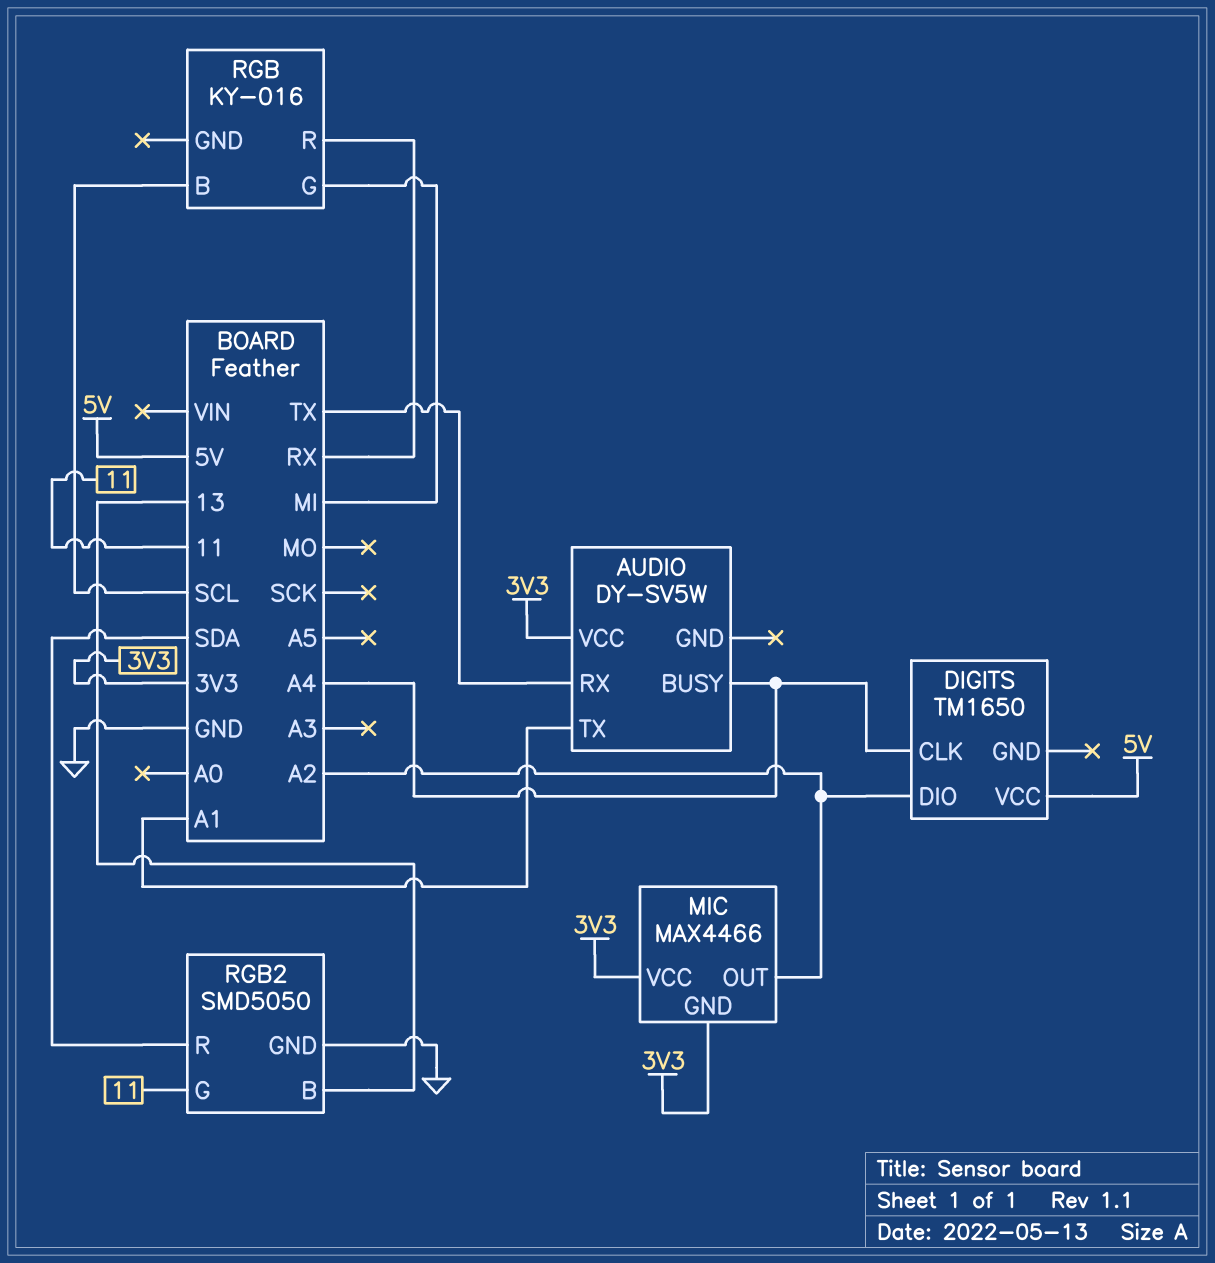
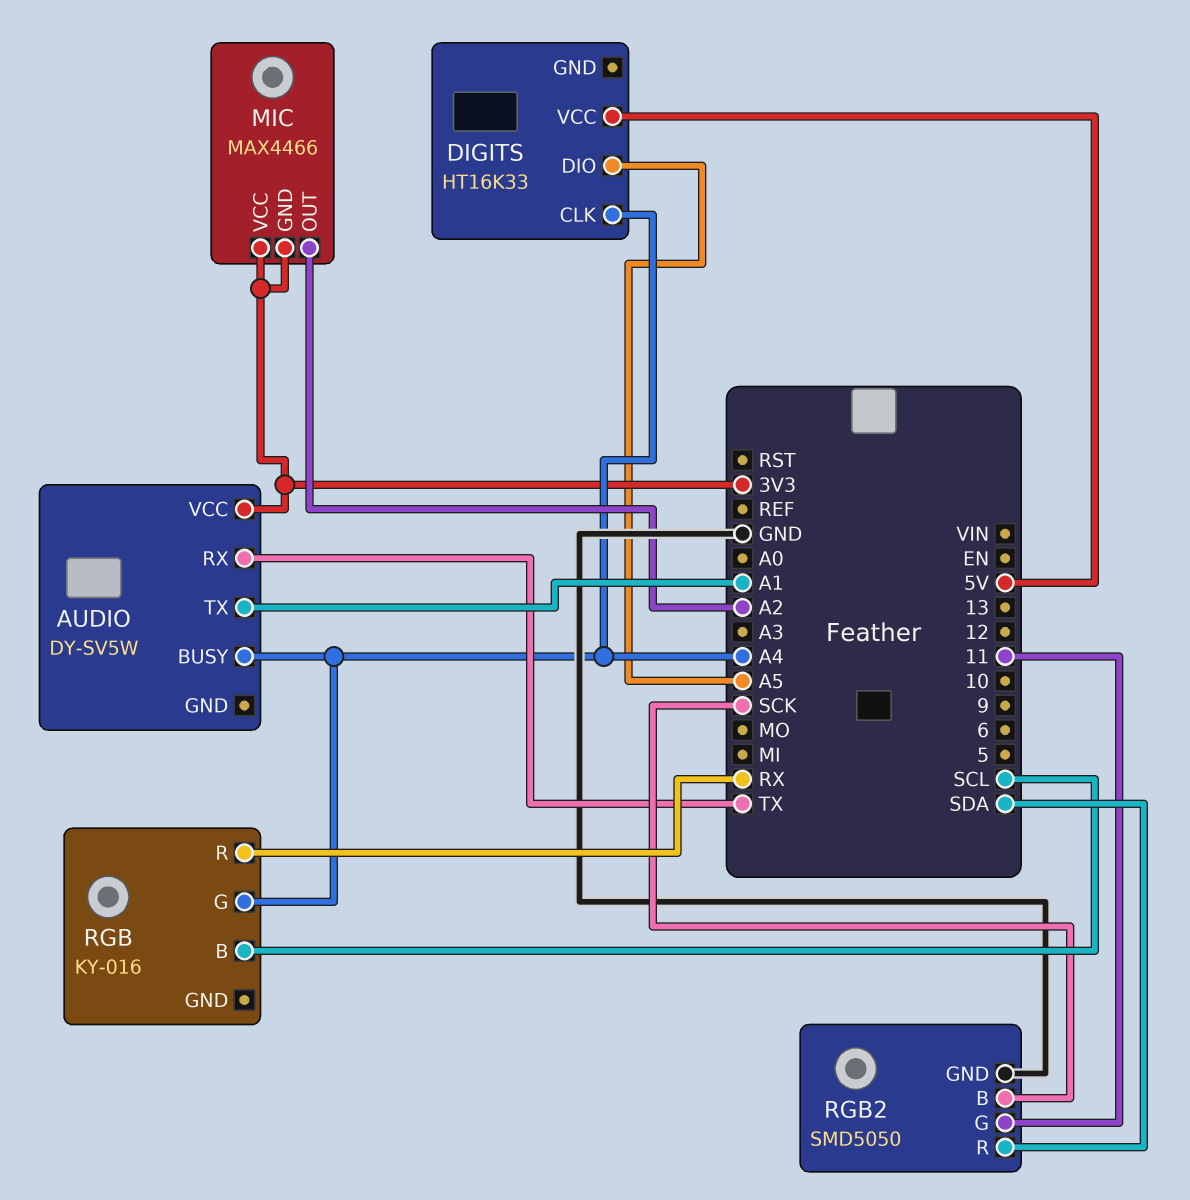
DIGITS: TM1650 -> HT16K33
DIGITS pin DIO: A2 -> A5
RGB pin G: MI -> A4
RGB2 pin B: 13 -> SCK

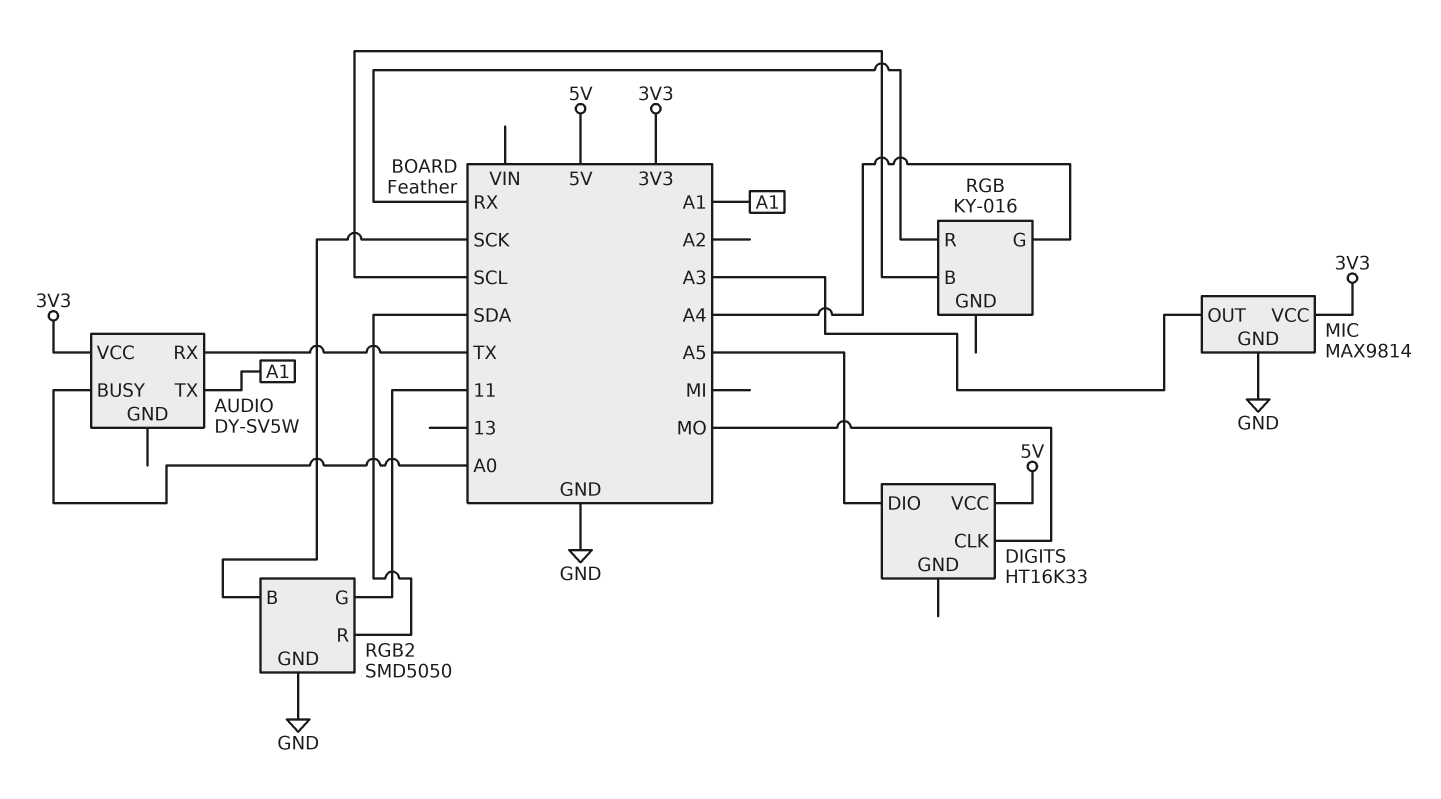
AUDIO pin BUSY: A4 -> A0
DIGITS pin CLK: A4 -> MO
MIC: MAX4466 -> MAX9814
MIC pin GND: 3V3 -> GND
MIC pin OUT: A2 -> A3

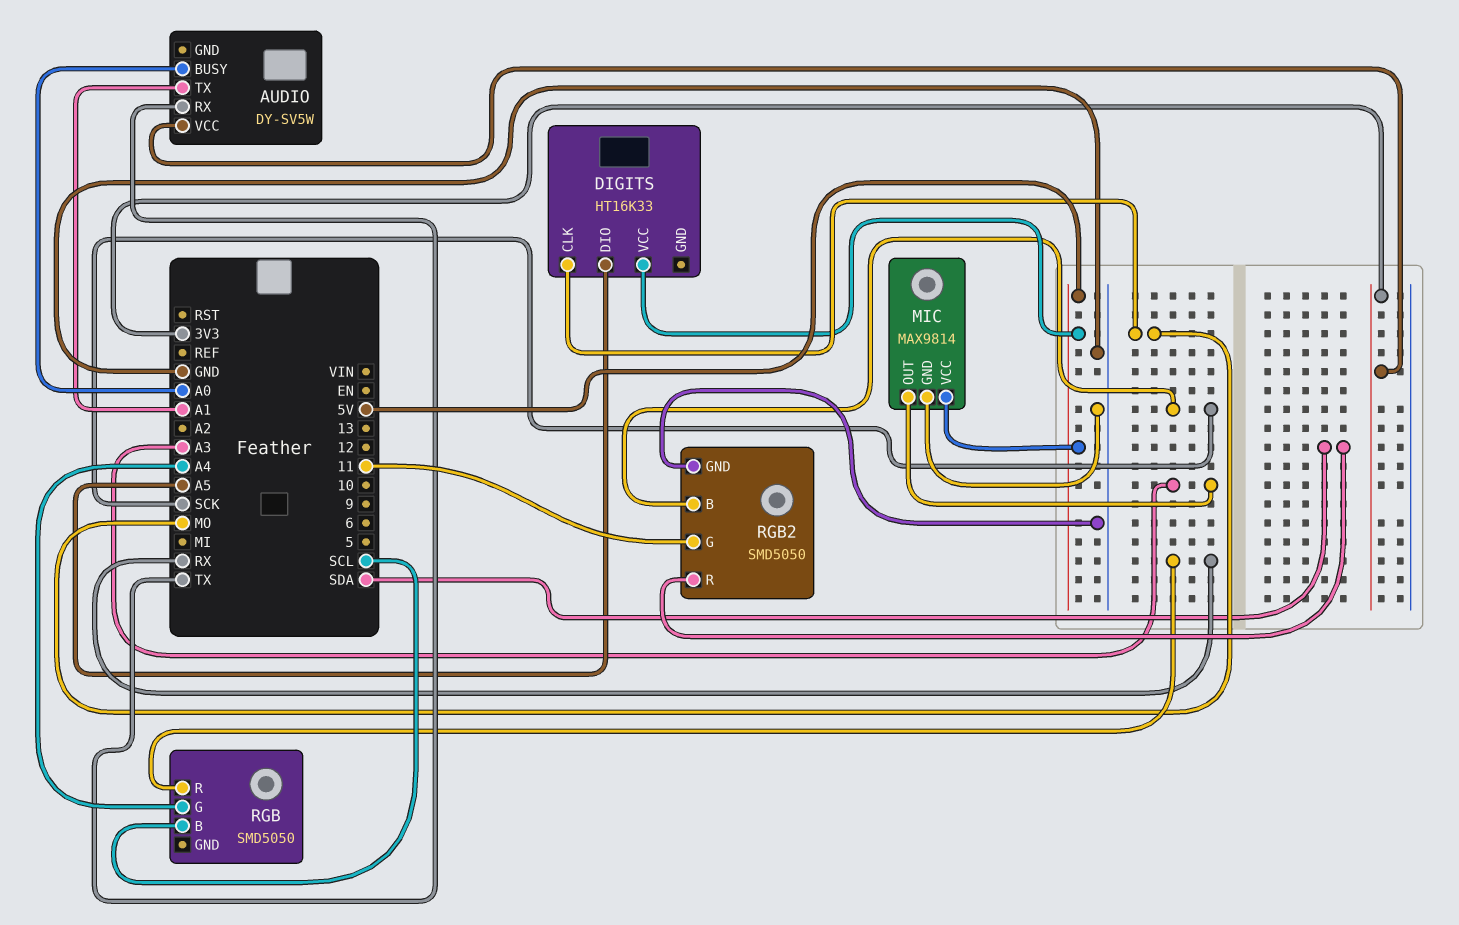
MIC pin VCC: 3V3 -> 5V
RGB: KY-016 -> SMD5050

